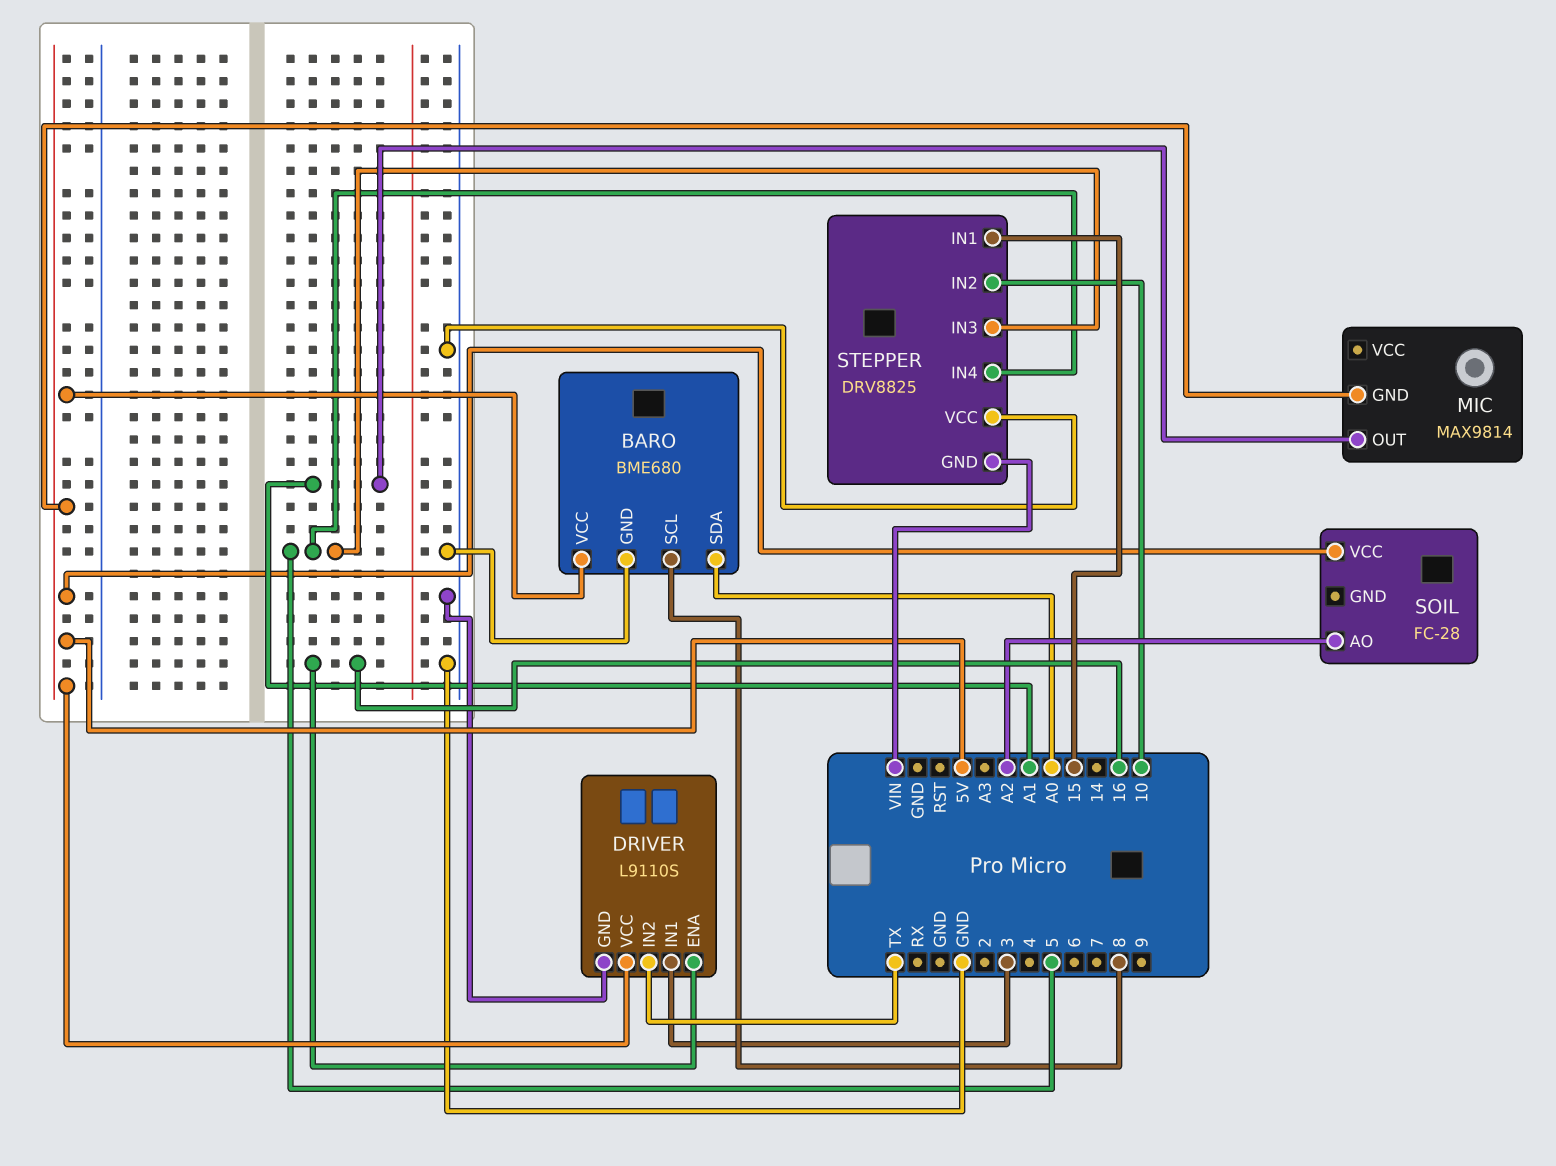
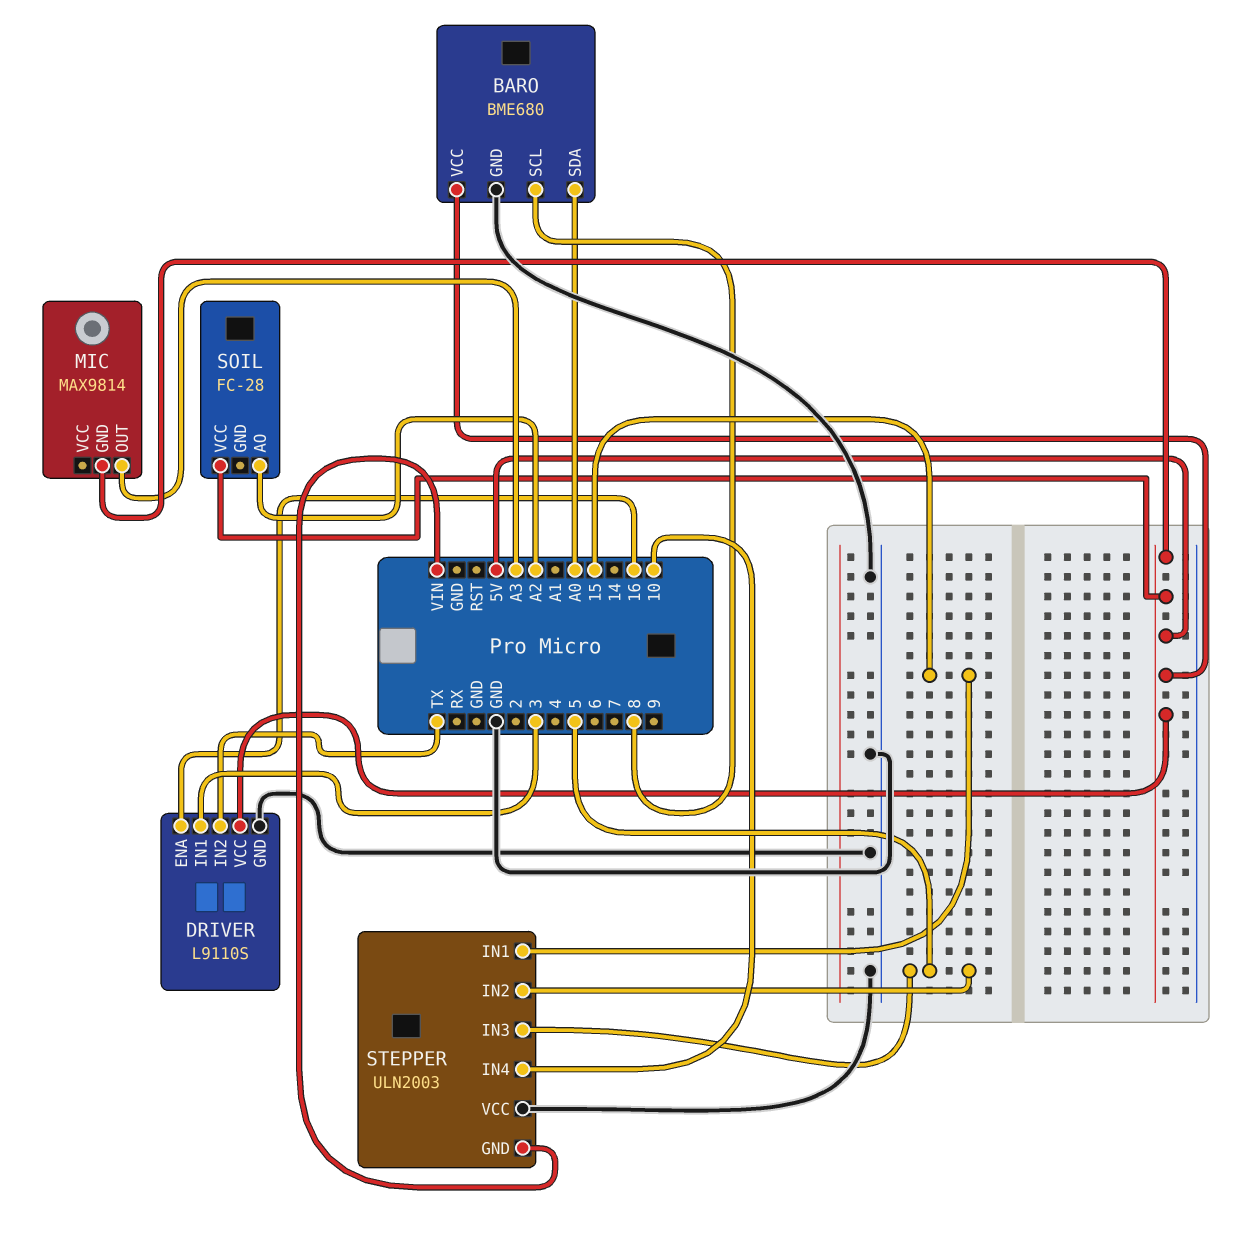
MIC pin OUT: A1 -> A3
STEPPER: DRV8825 -> ULN2003
STEPPER pin IN2: 10 -> 5
STEPPER pin IN4: 5 -> 10

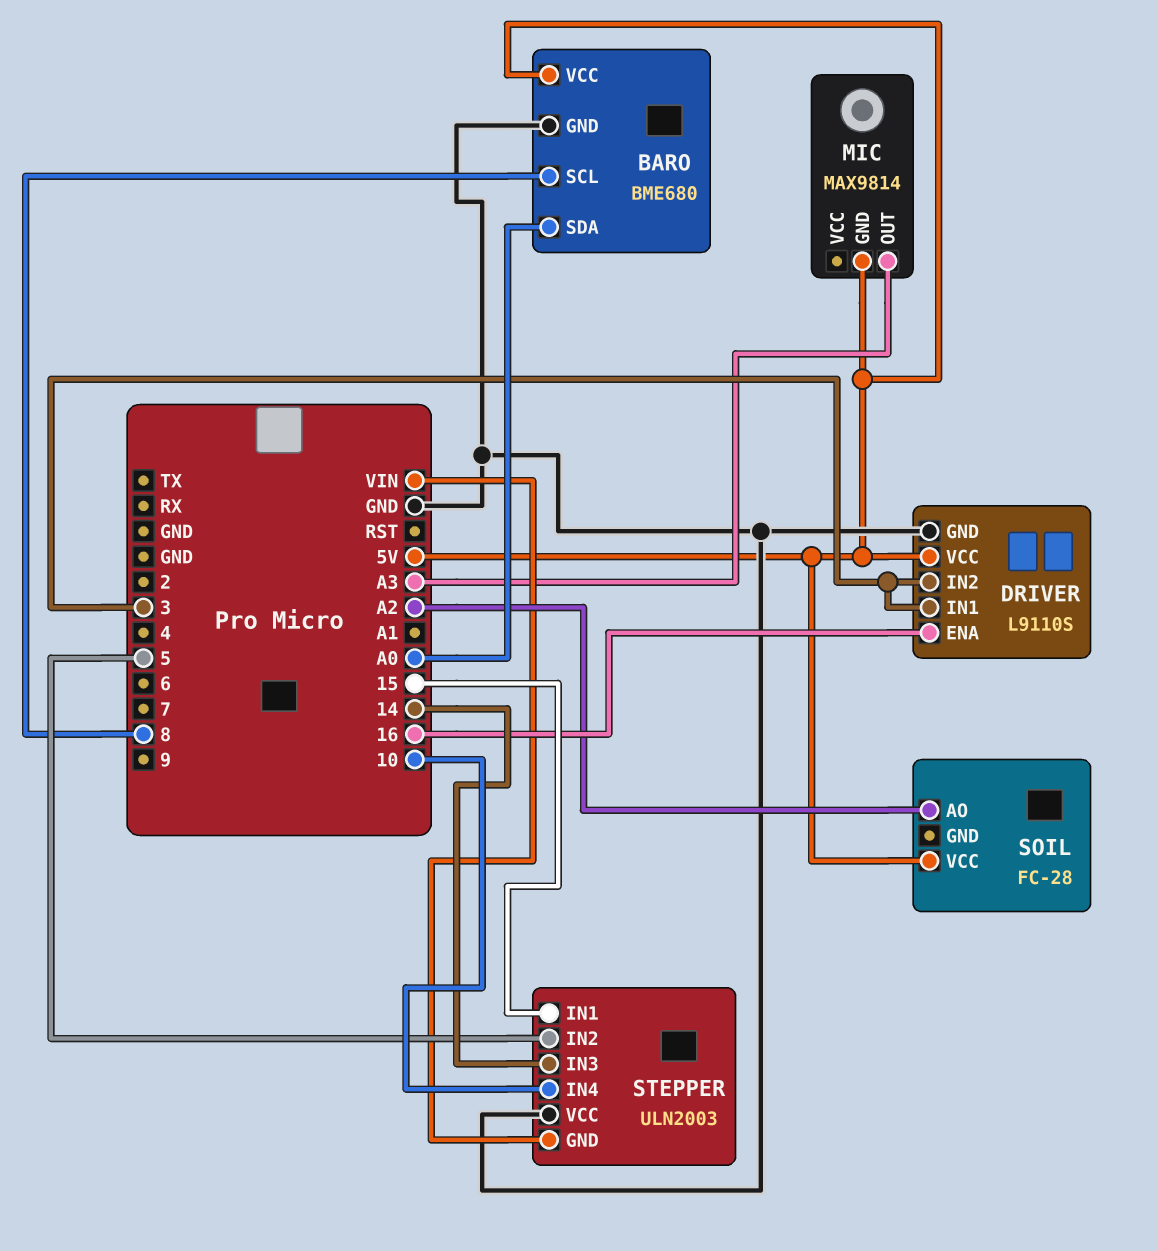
DRIVER pin IN2: TX -> 3
STEPPER pin IN3: 5 -> 14

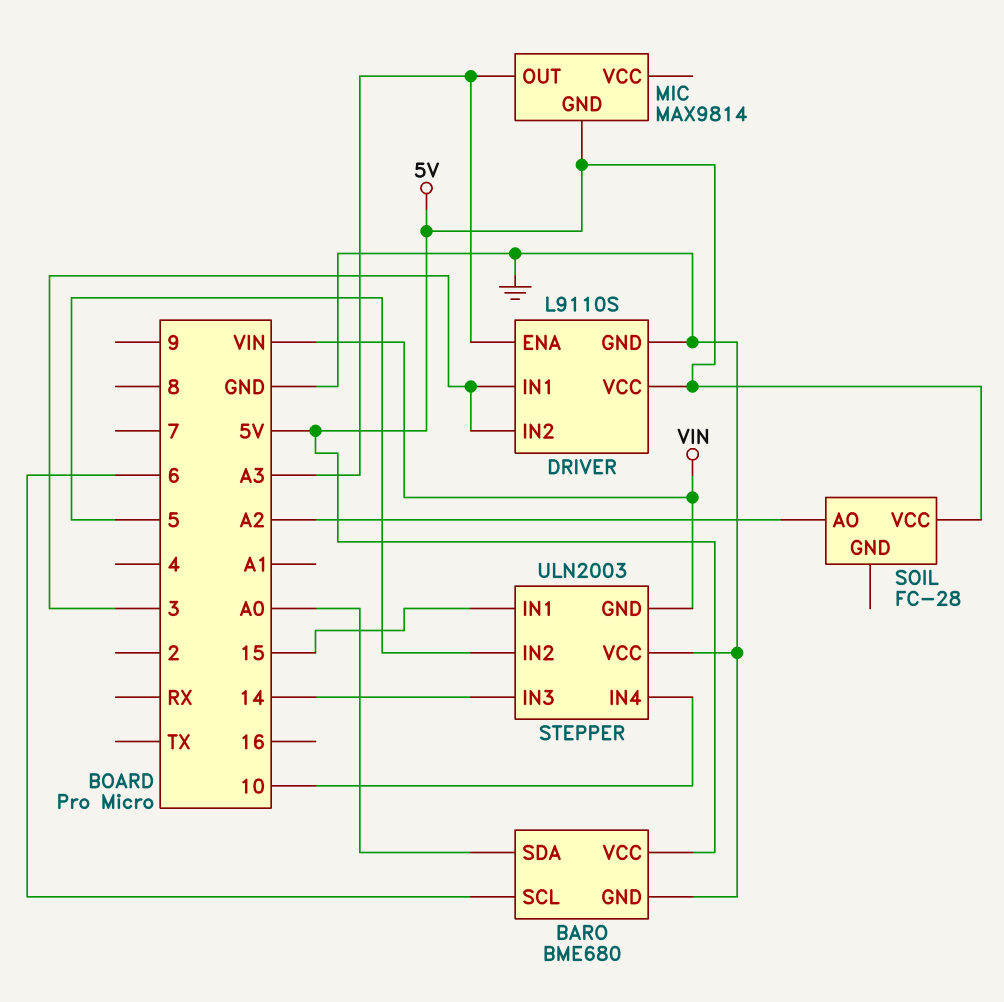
BARO pin SCL: 8 -> 6
DRIVER pin ENA: 16 -> A3

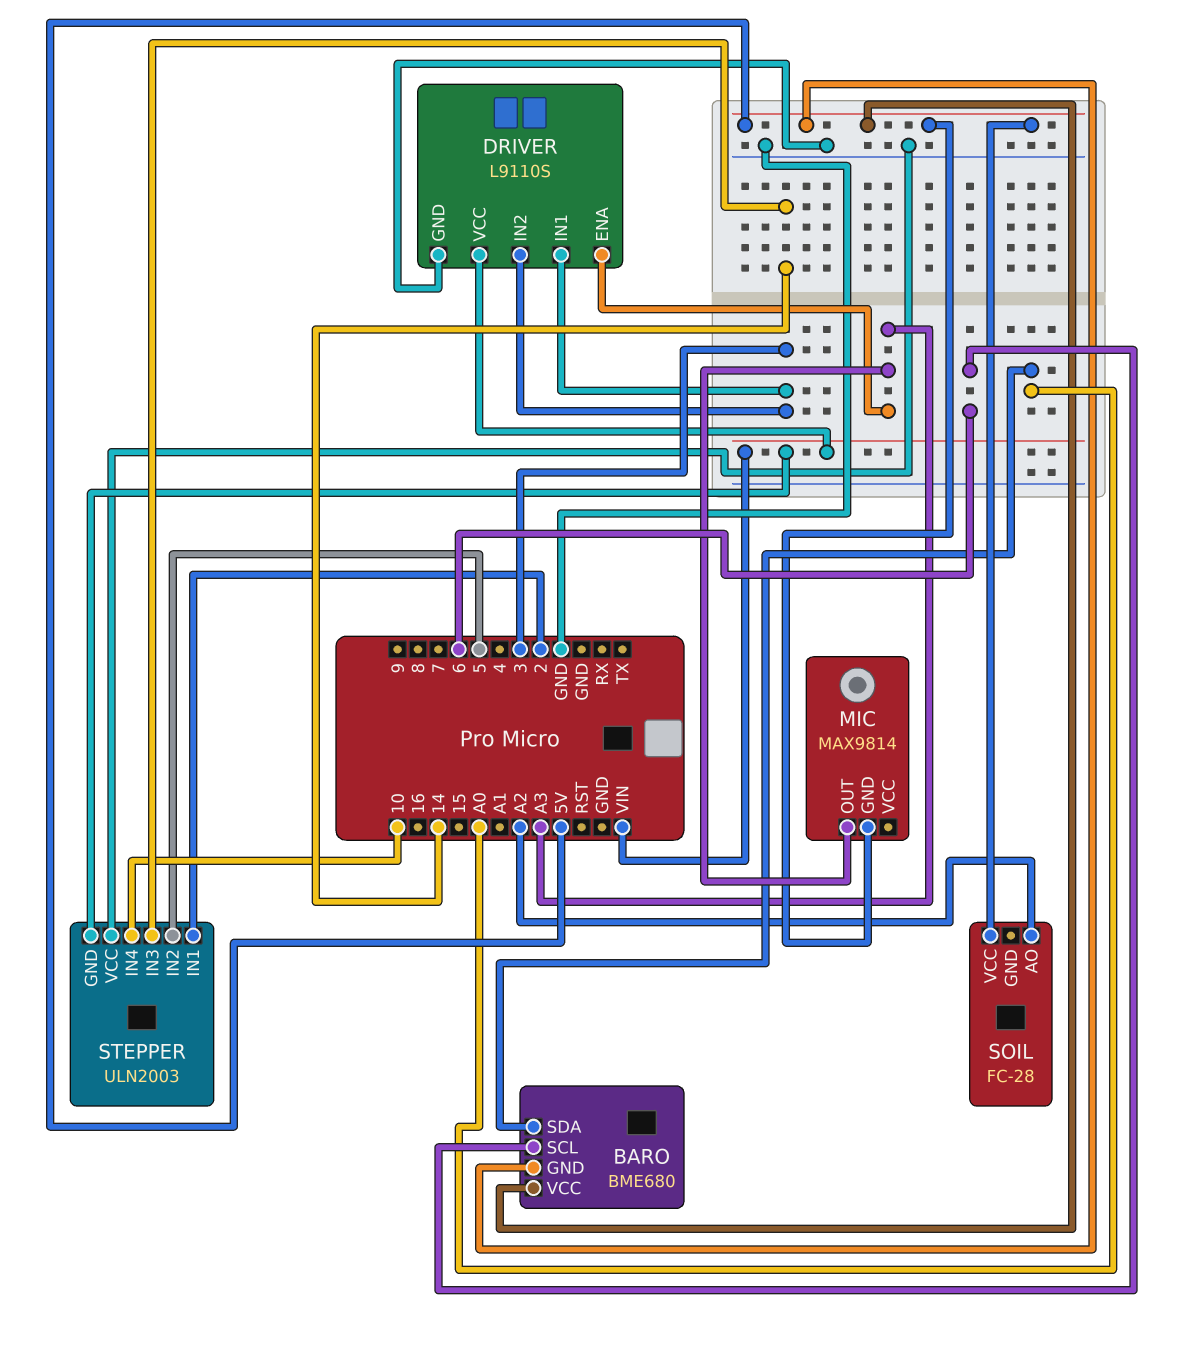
BARO pin GND: GND -> 5V
DRIVER pin VCC: 5V -> VIN
STEPPER pin IN1: 15 -> 2

